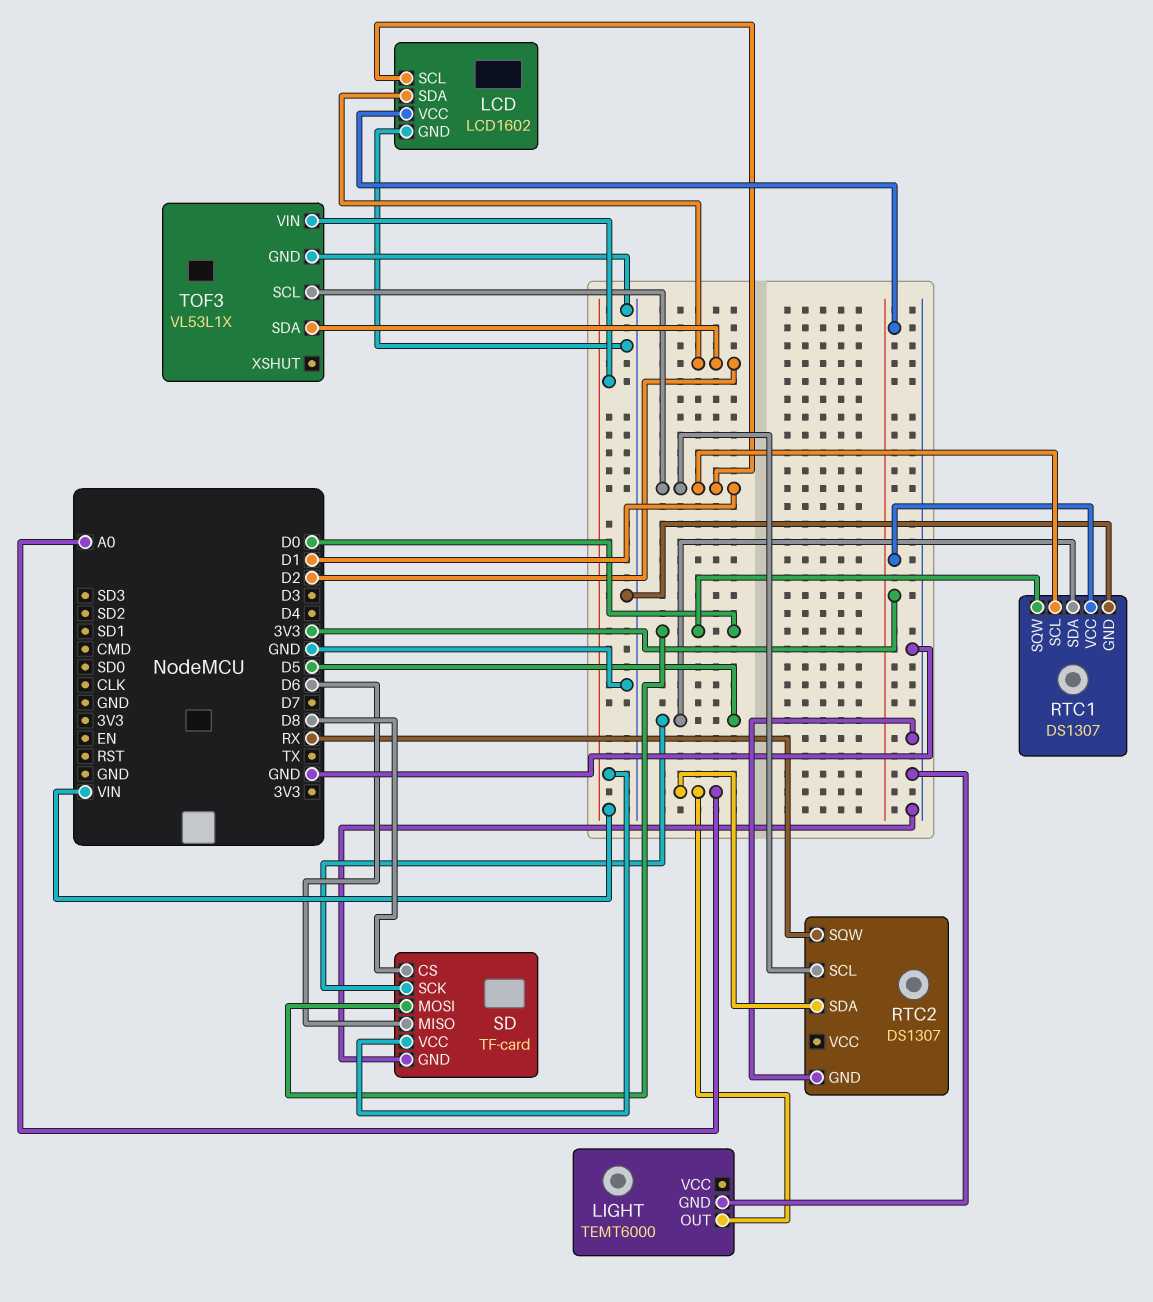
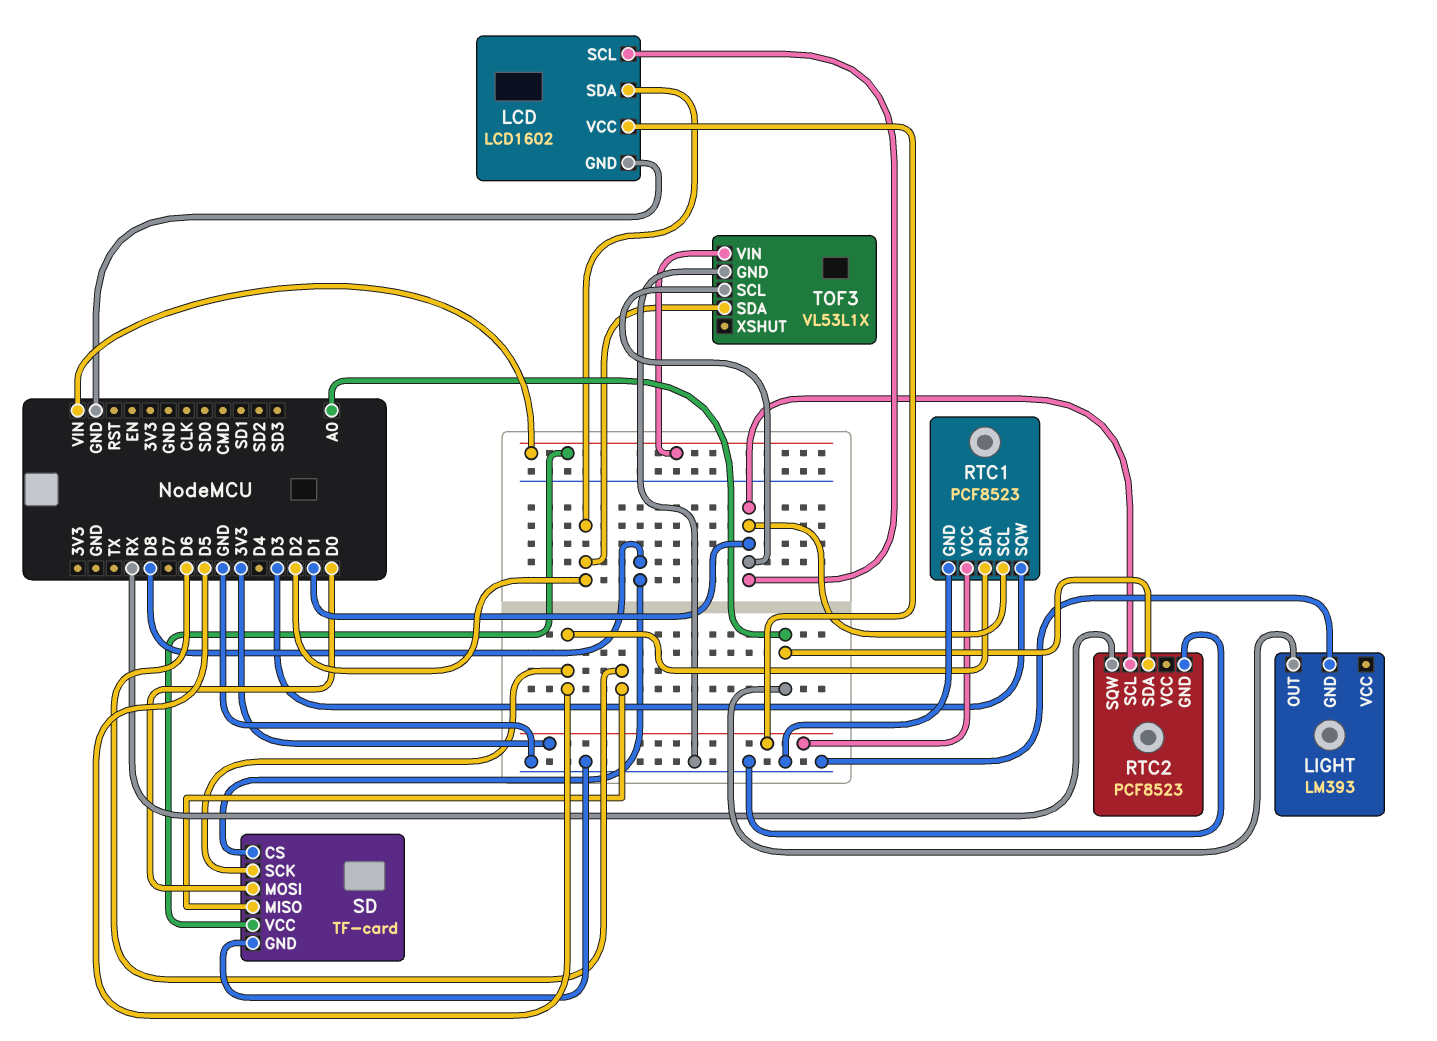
LIGHT: TEMT6000 -> LM393
RTC1: DS1307 -> PCF8523
RTC1 pin SQW: D0 -> D3
RTC2: DS1307 -> PCF8523

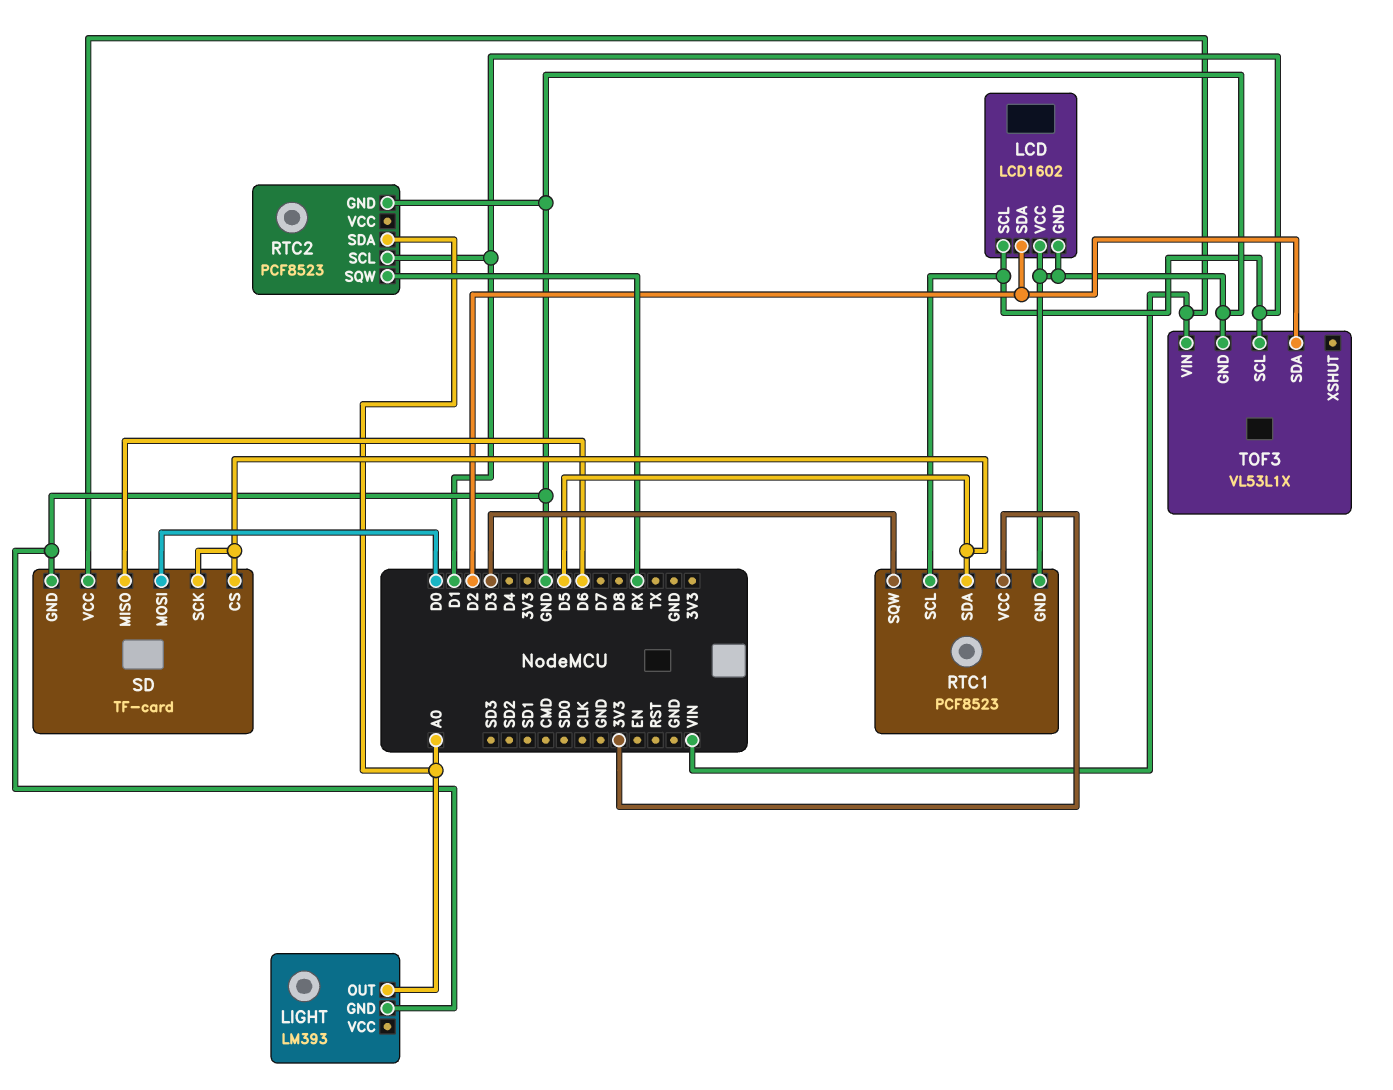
LCD pin VCC: 3V3 -> GND
SD pin CS: D8 -> D5

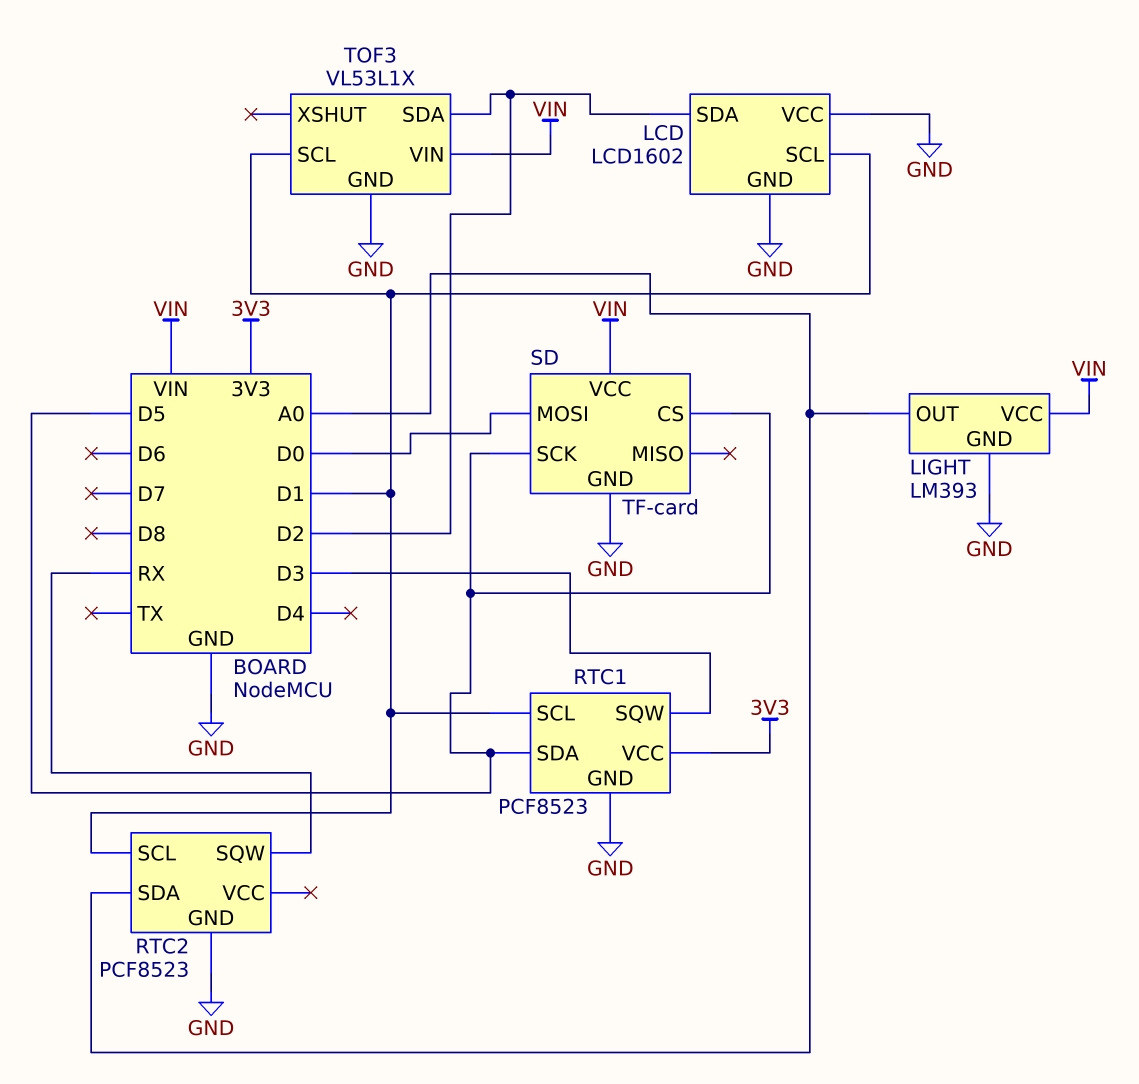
LIGHT pin VCC: none -> VIN
SD pin MISO: D6 -> none

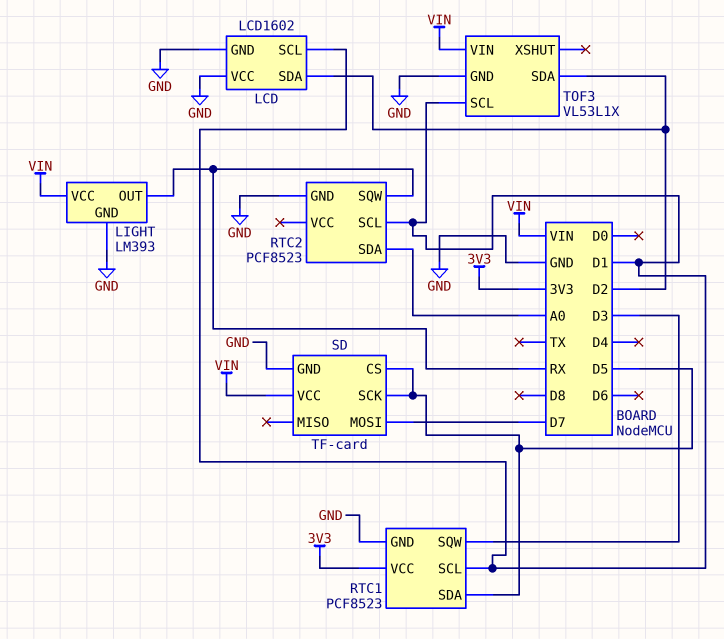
LIGHT pin OUT: A0 -> RX
SD pin MOSI: D0 -> D7

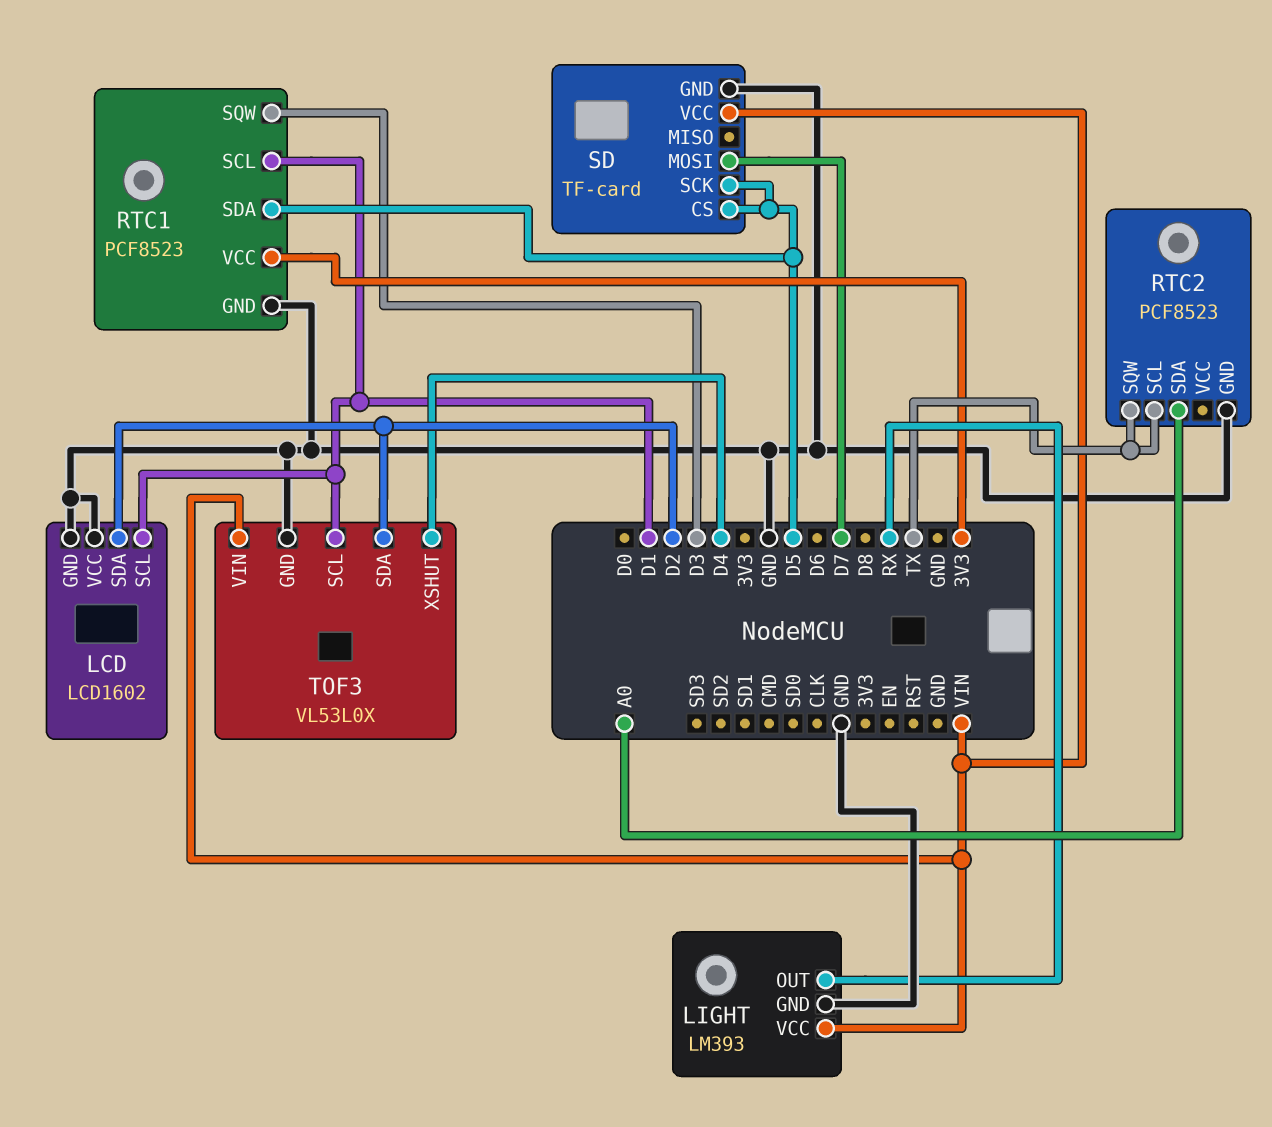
RTC2 pin SCL: D1 -> TX
RTC2 pin SQW: RX -> TX
TOF3: VL53L1X -> VL53L0X
TOF3 pin XSHUT: none -> D4

